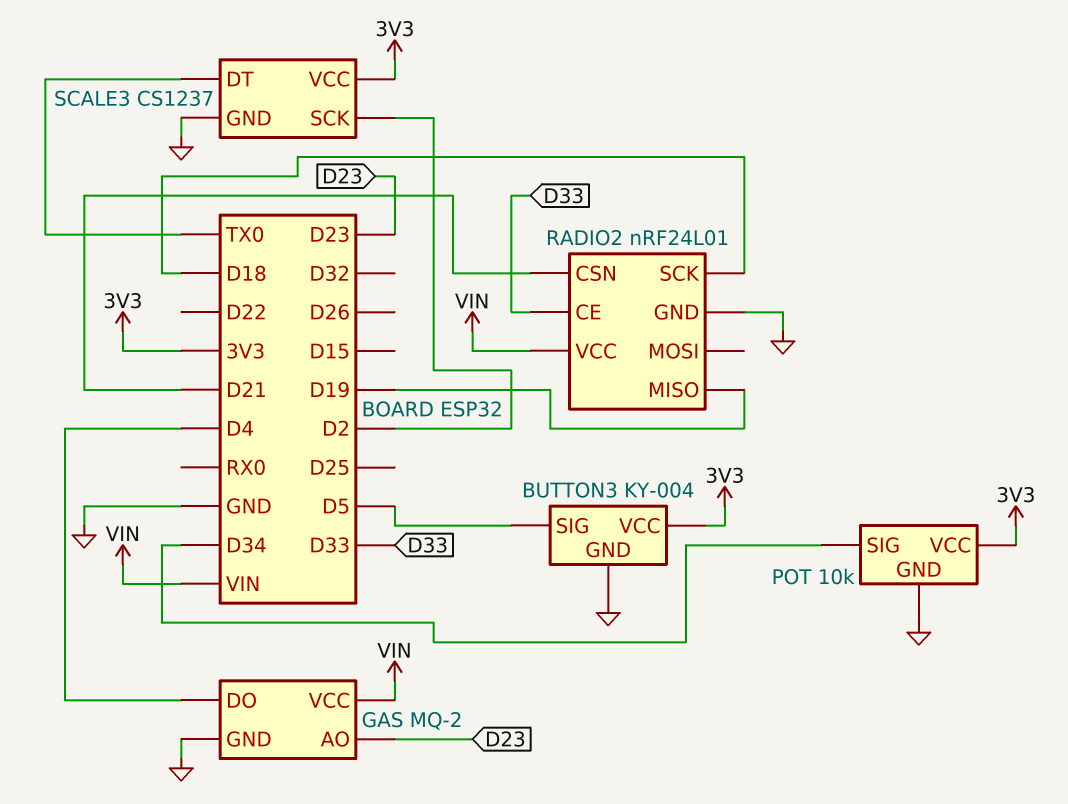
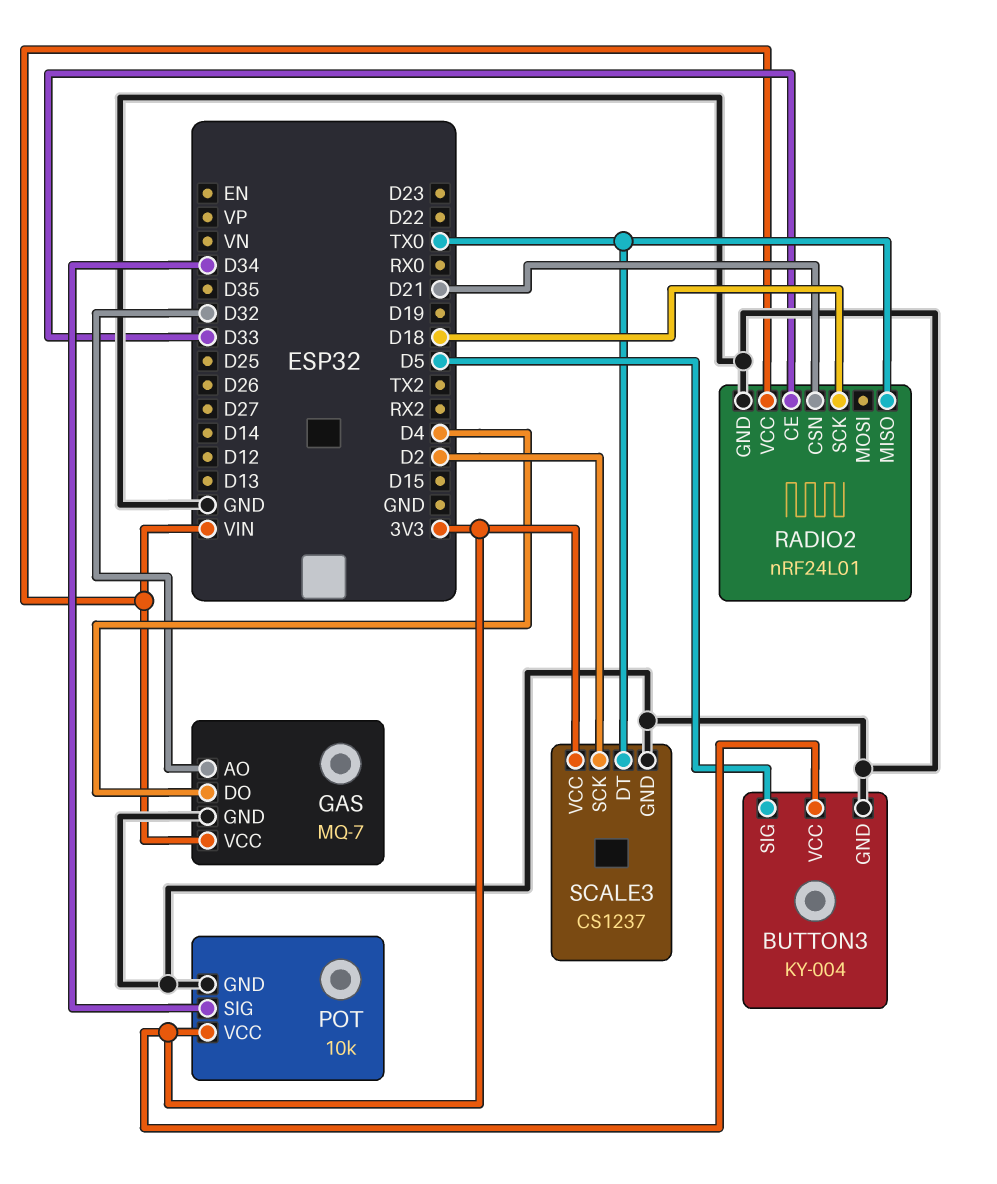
GAS: MQ-2 -> MQ-7
GAS pin AO: D23 -> D32
RADIO2 pin MISO: D19 -> TX0

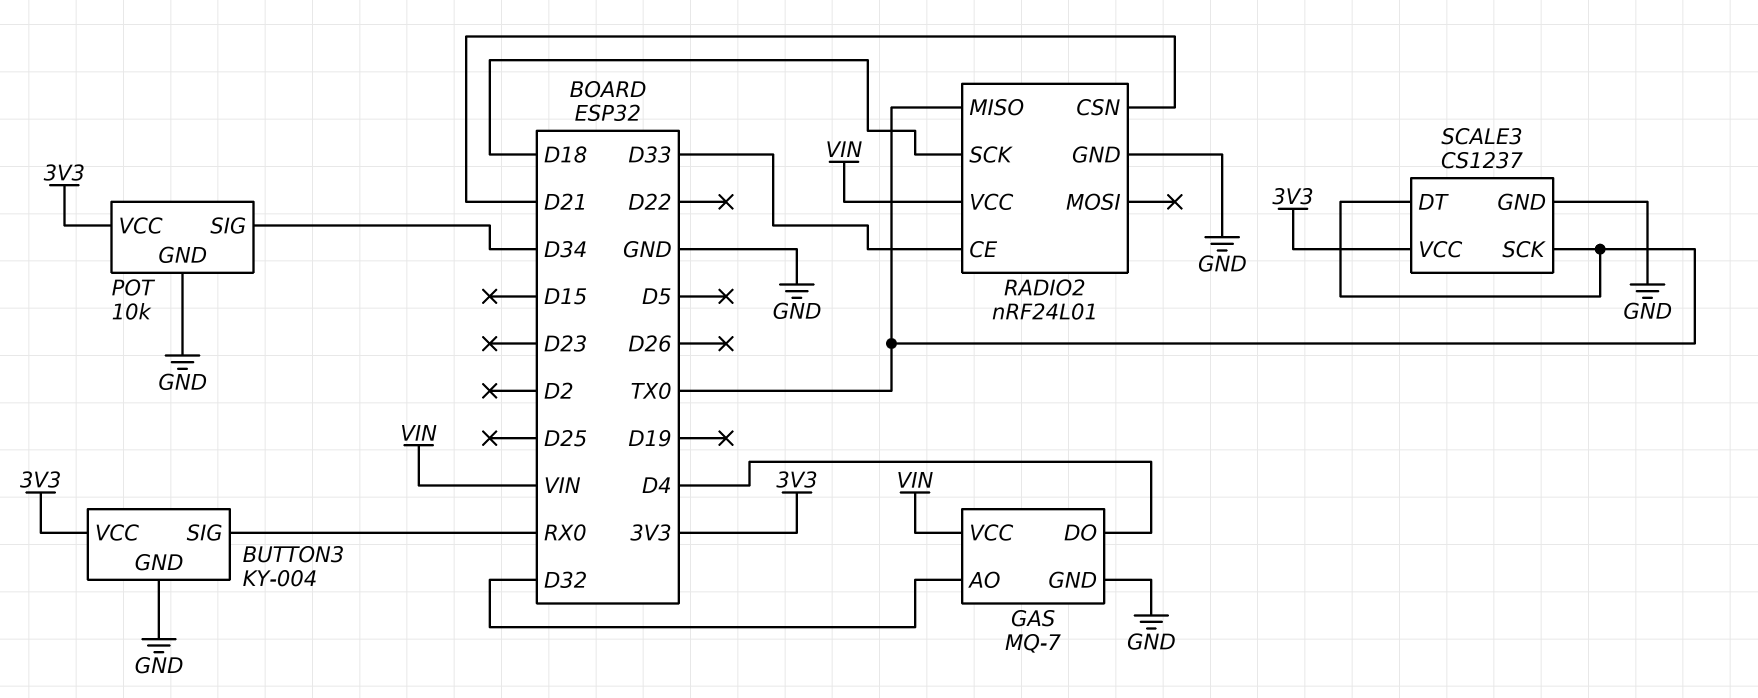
BUTTON3 pin SIG: D5 -> RX0
SCALE3 pin SCK: D2 -> TX0

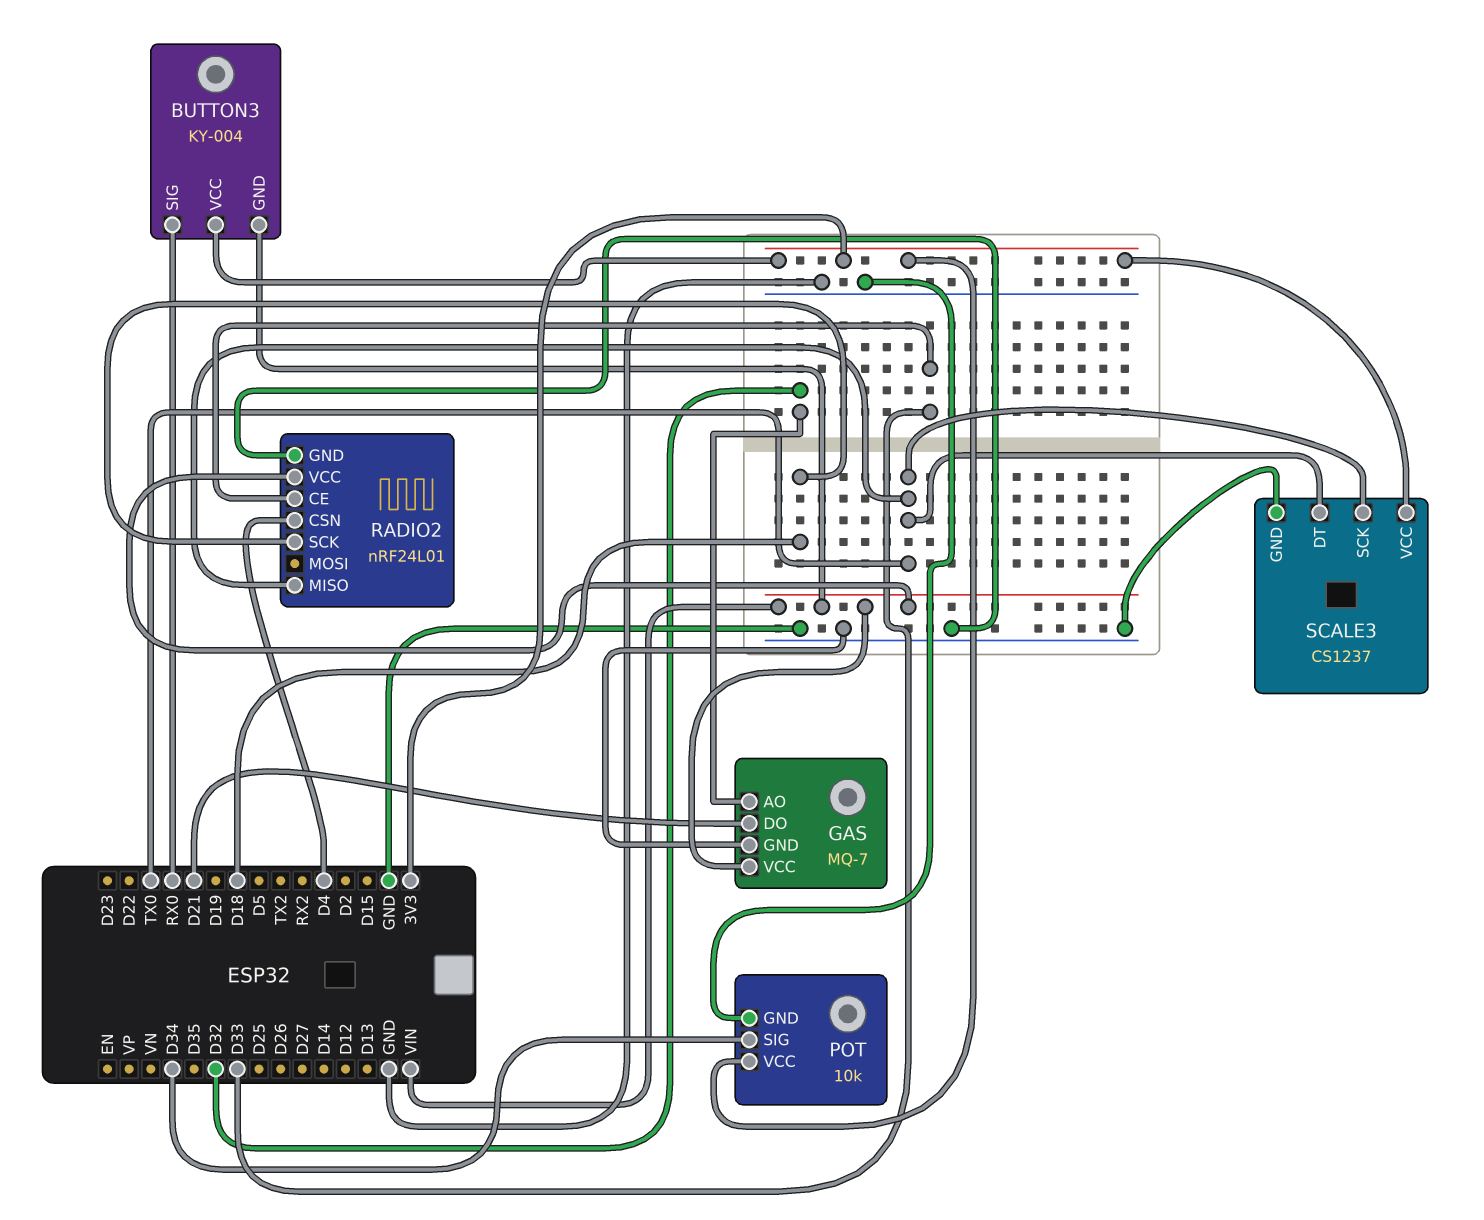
BUTTON3 pin GND: GND -> VIN
GAS pin DO: D4 -> D21
RADIO2 pin CSN: D21 -> D4

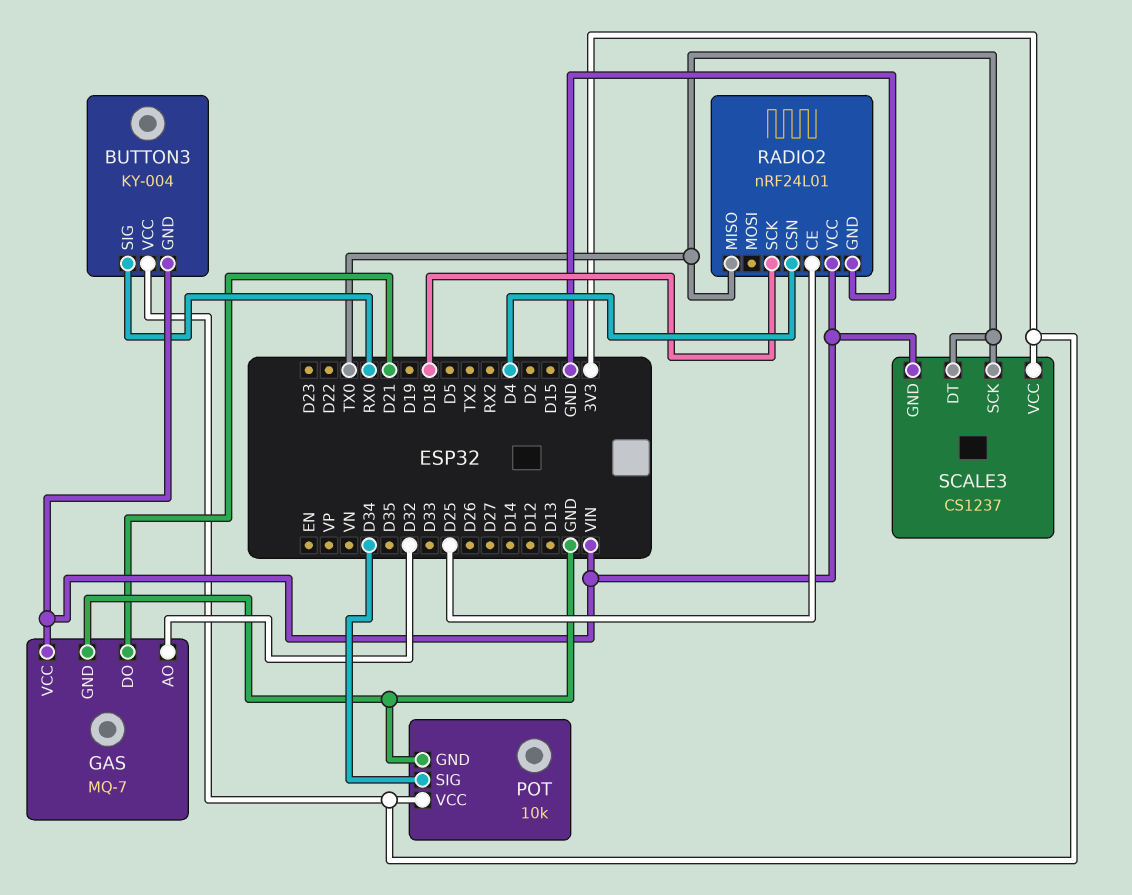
RADIO2 pin CE: D33 -> D25
SCALE3 pin GND: GND -> VIN

